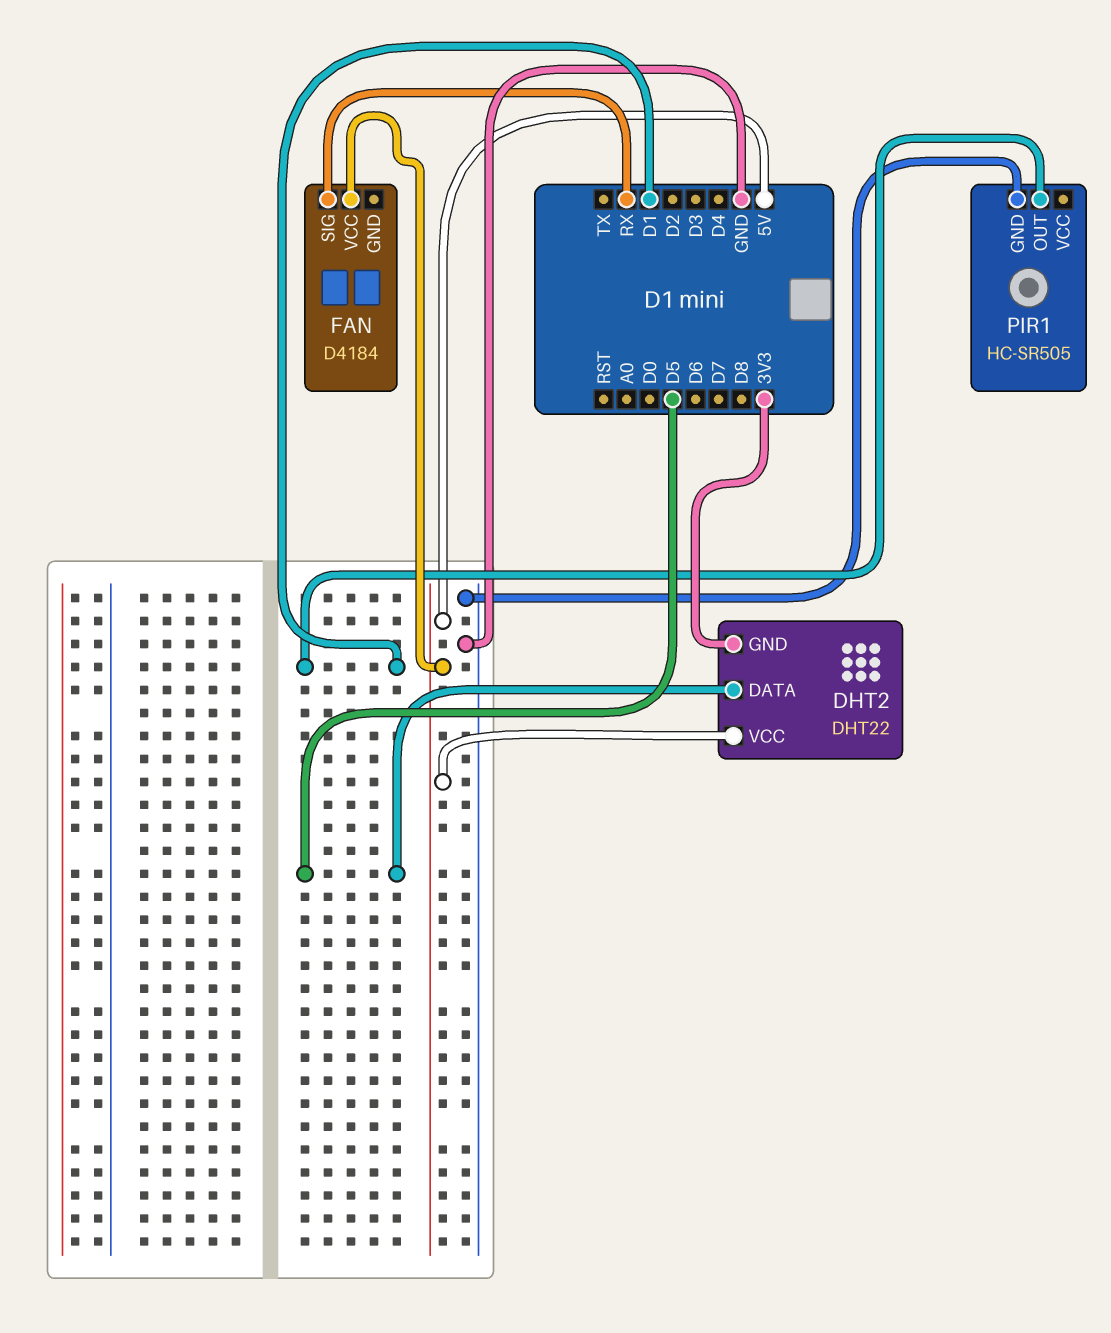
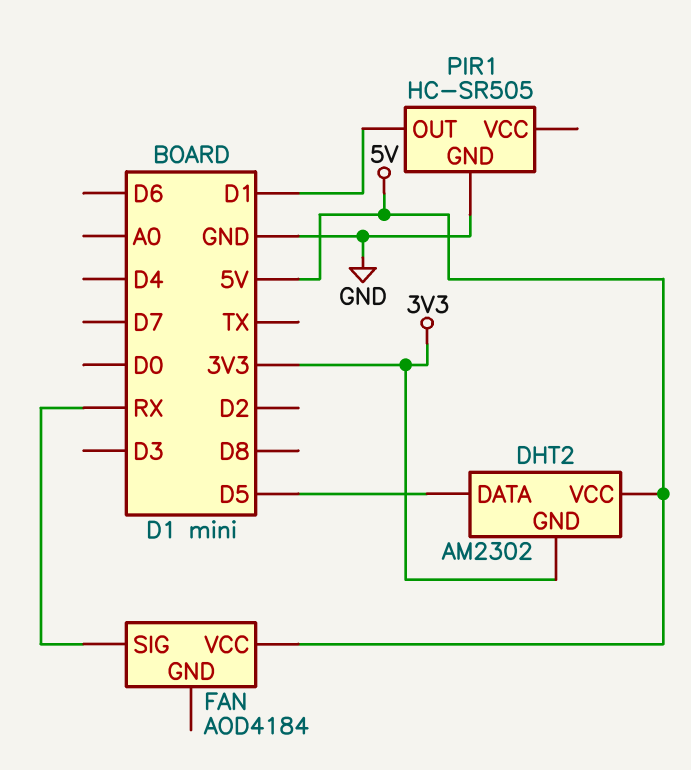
DHT2: DHT22 -> AM2302
FAN: D4184 -> AOD4184

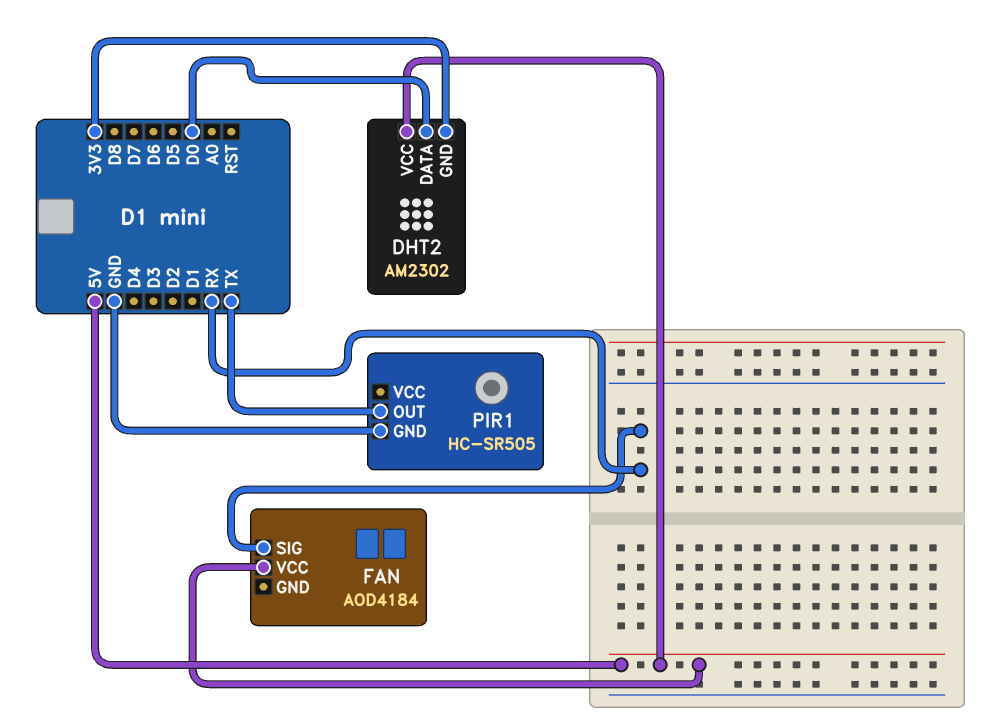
DHT2 pin DATA: D5 -> D0
PIR1 pin OUT: D1 -> TX

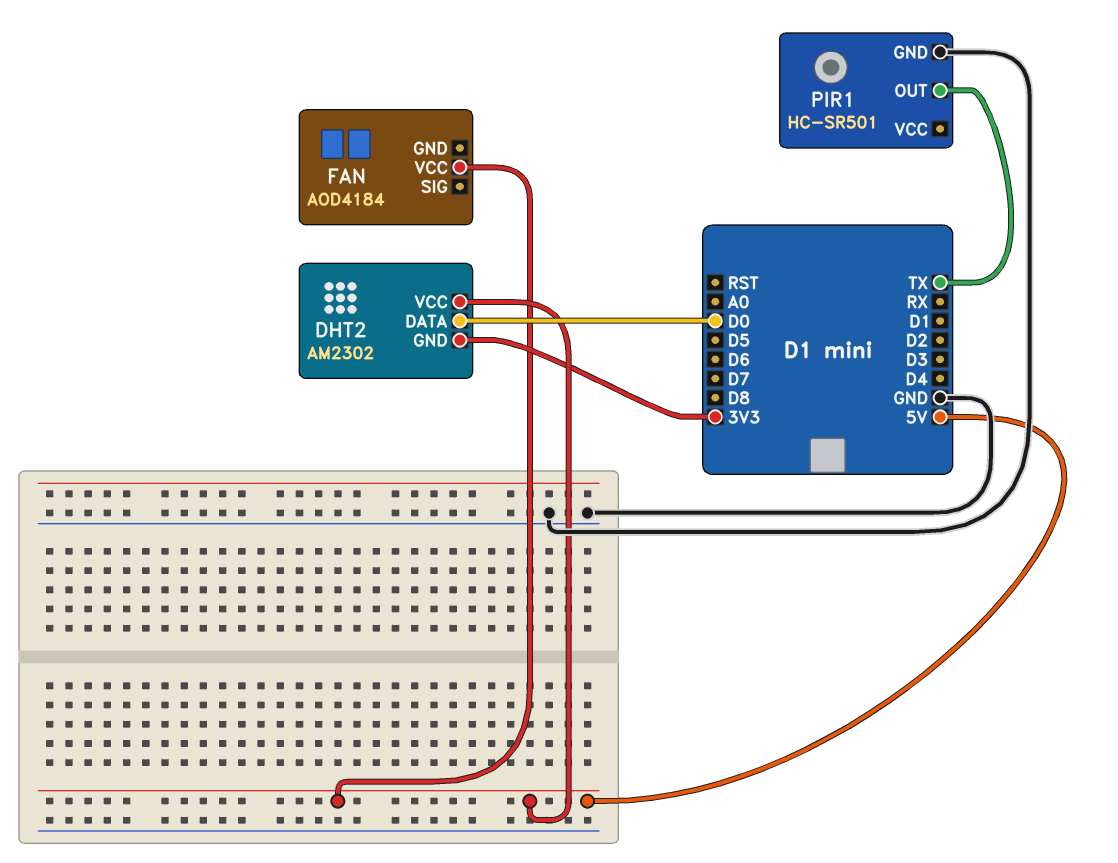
FAN pin SIG: RX -> none
PIR1: HC-SR505 -> HC-SR501

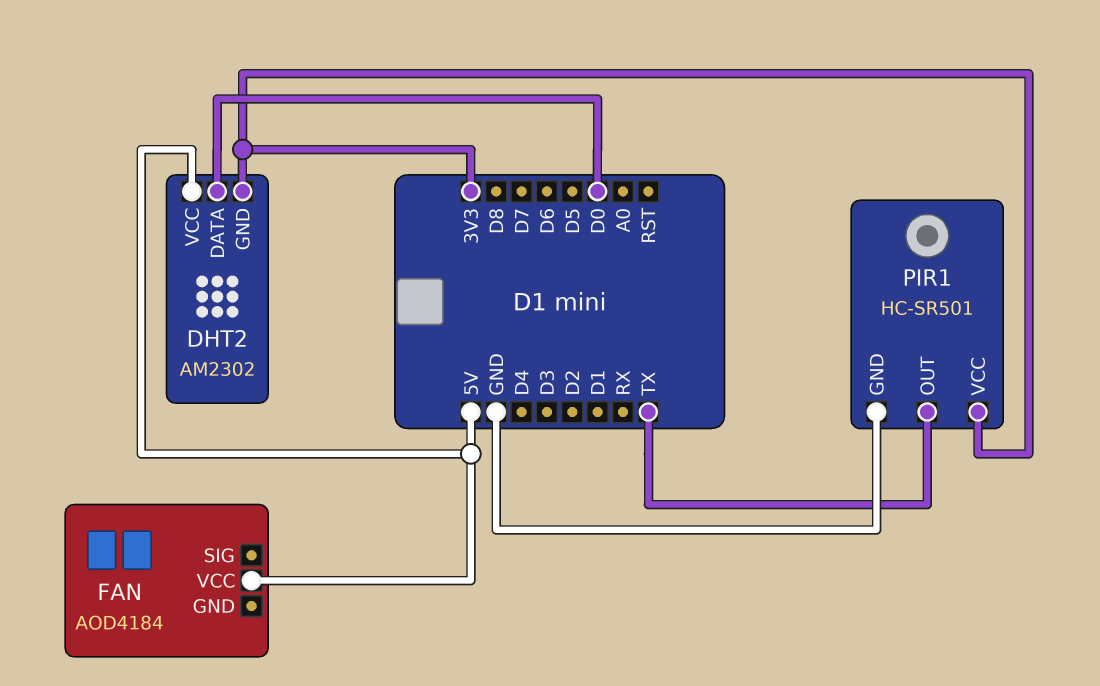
PIR1 pin VCC: none -> 3V3

